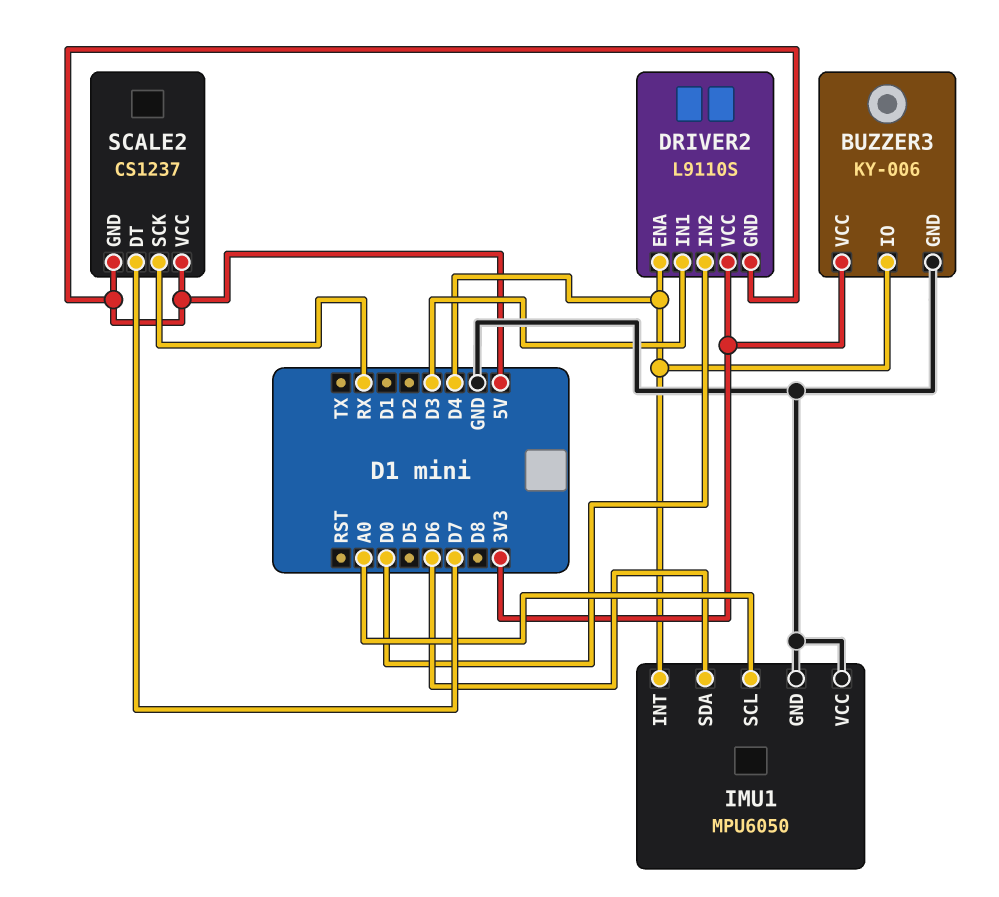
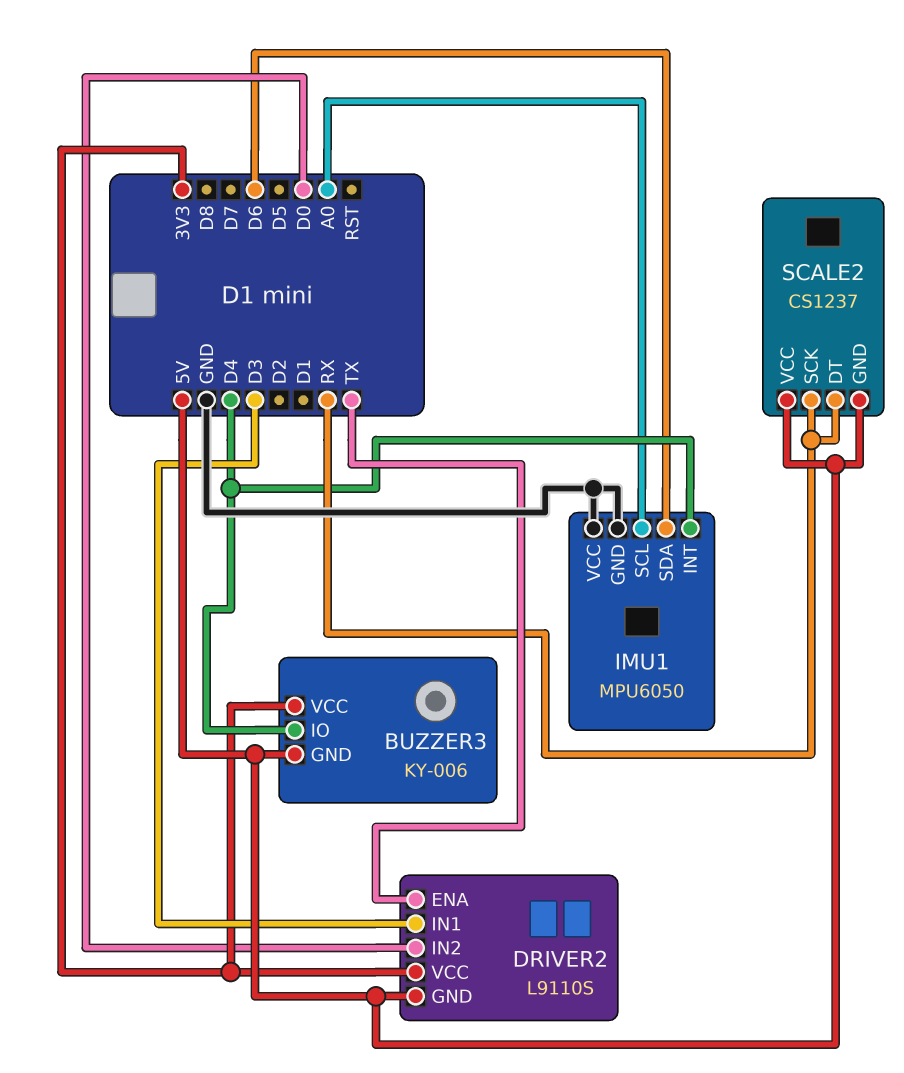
BUZZER3 pin GND: GND -> 5V
DRIVER2 pin ENA: D4 -> TX
SCALE2 pin DT: D7 -> RX

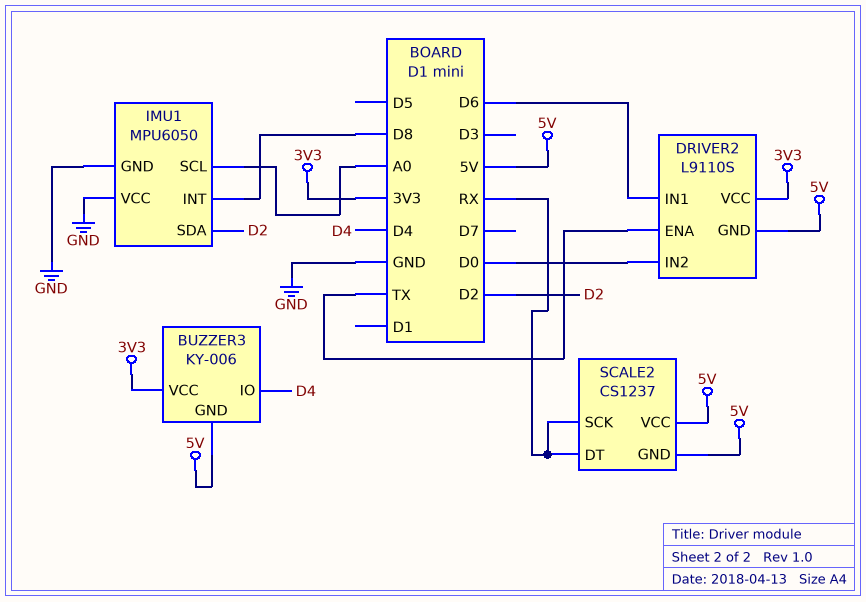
DRIVER2 pin IN1: D3 -> D6
IMU1 pin INT: D4 -> D8
IMU1 pin SDA: D6 -> D2

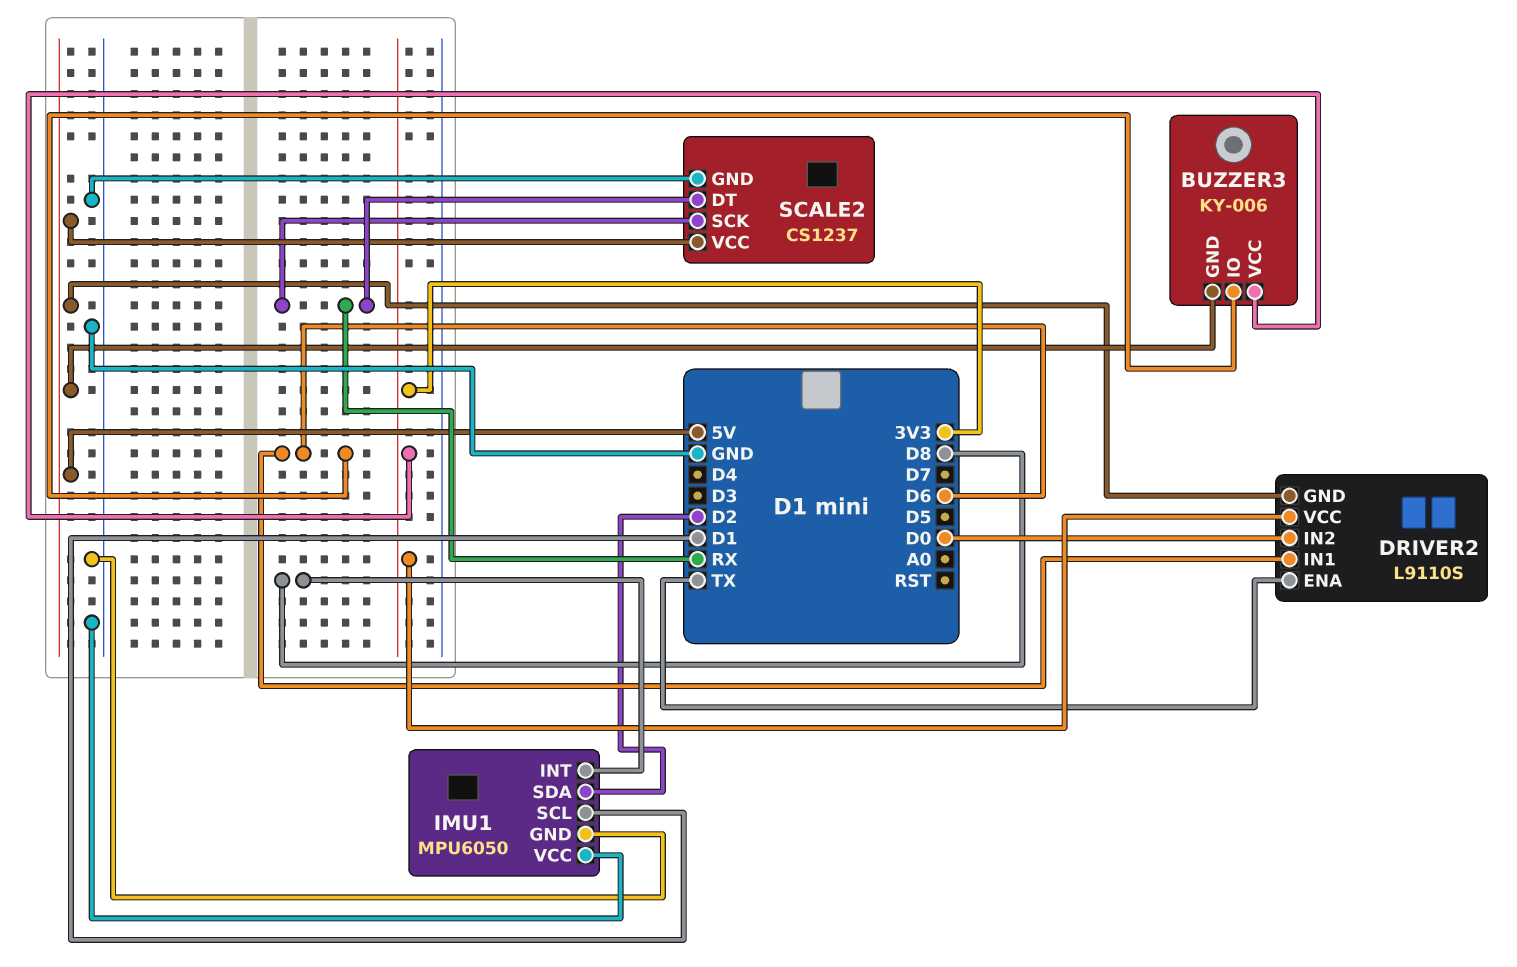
BUZZER3 pin IO: D4 -> D6
IMU1 pin SCL: A0 -> D1
SCALE2 pin GND: 5V -> GND

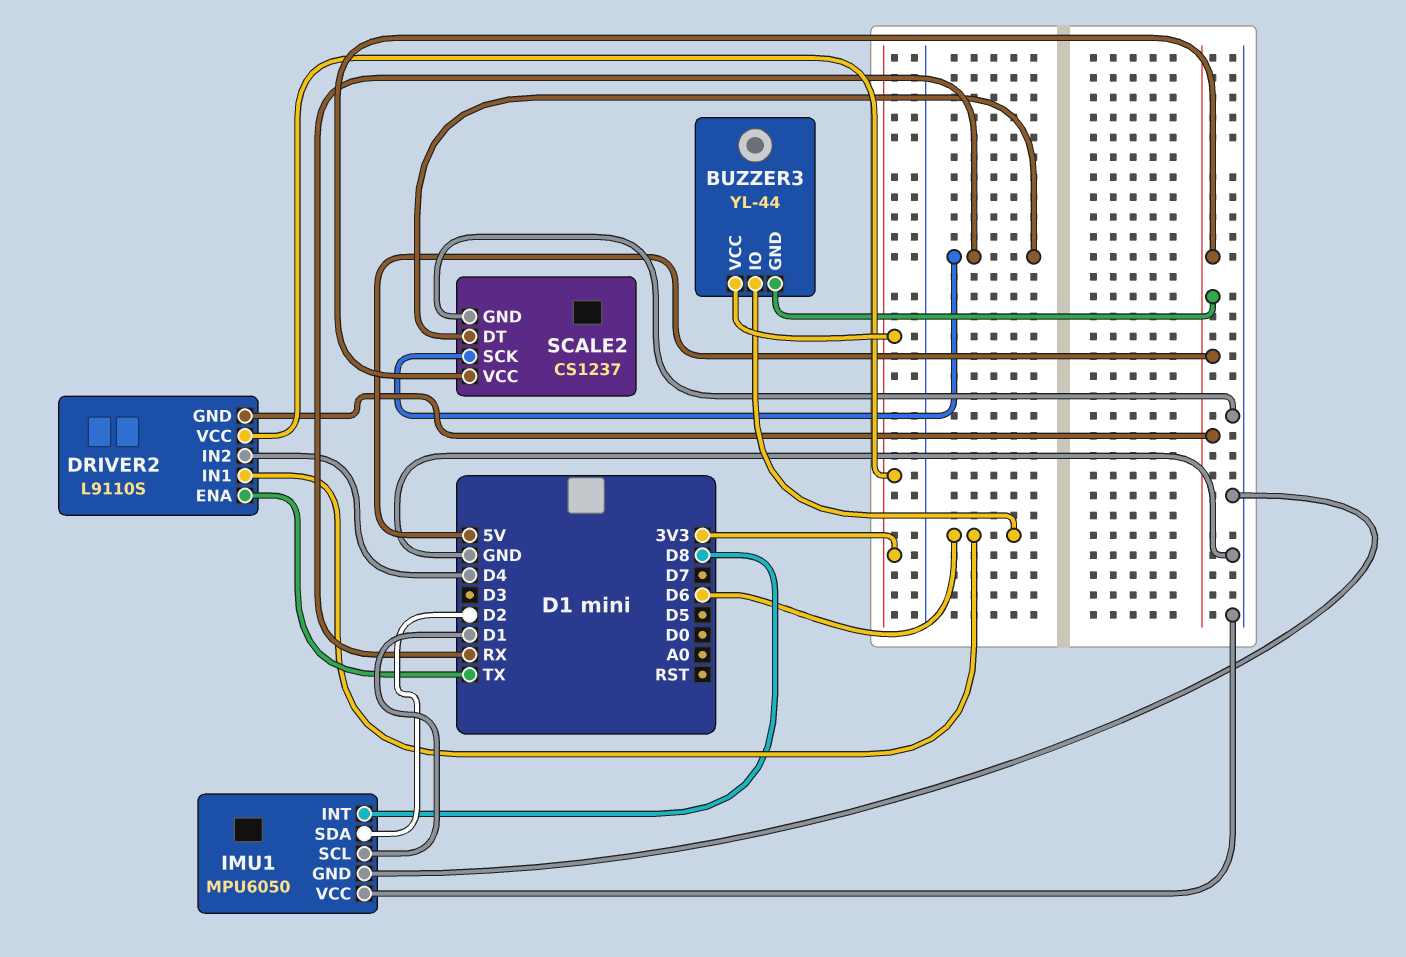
BUZZER3: KY-006 -> YL-44
DRIVER2 pin IN2: D0 -> D4

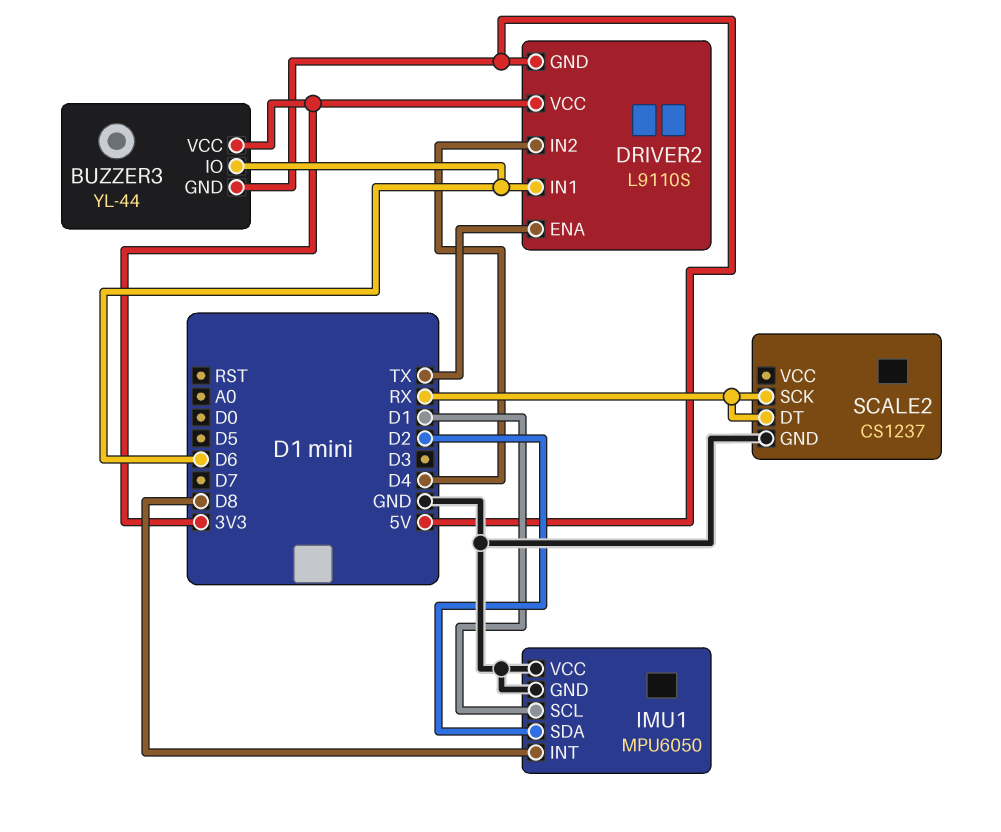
SCALE2 pin VCC: 5V -> none

